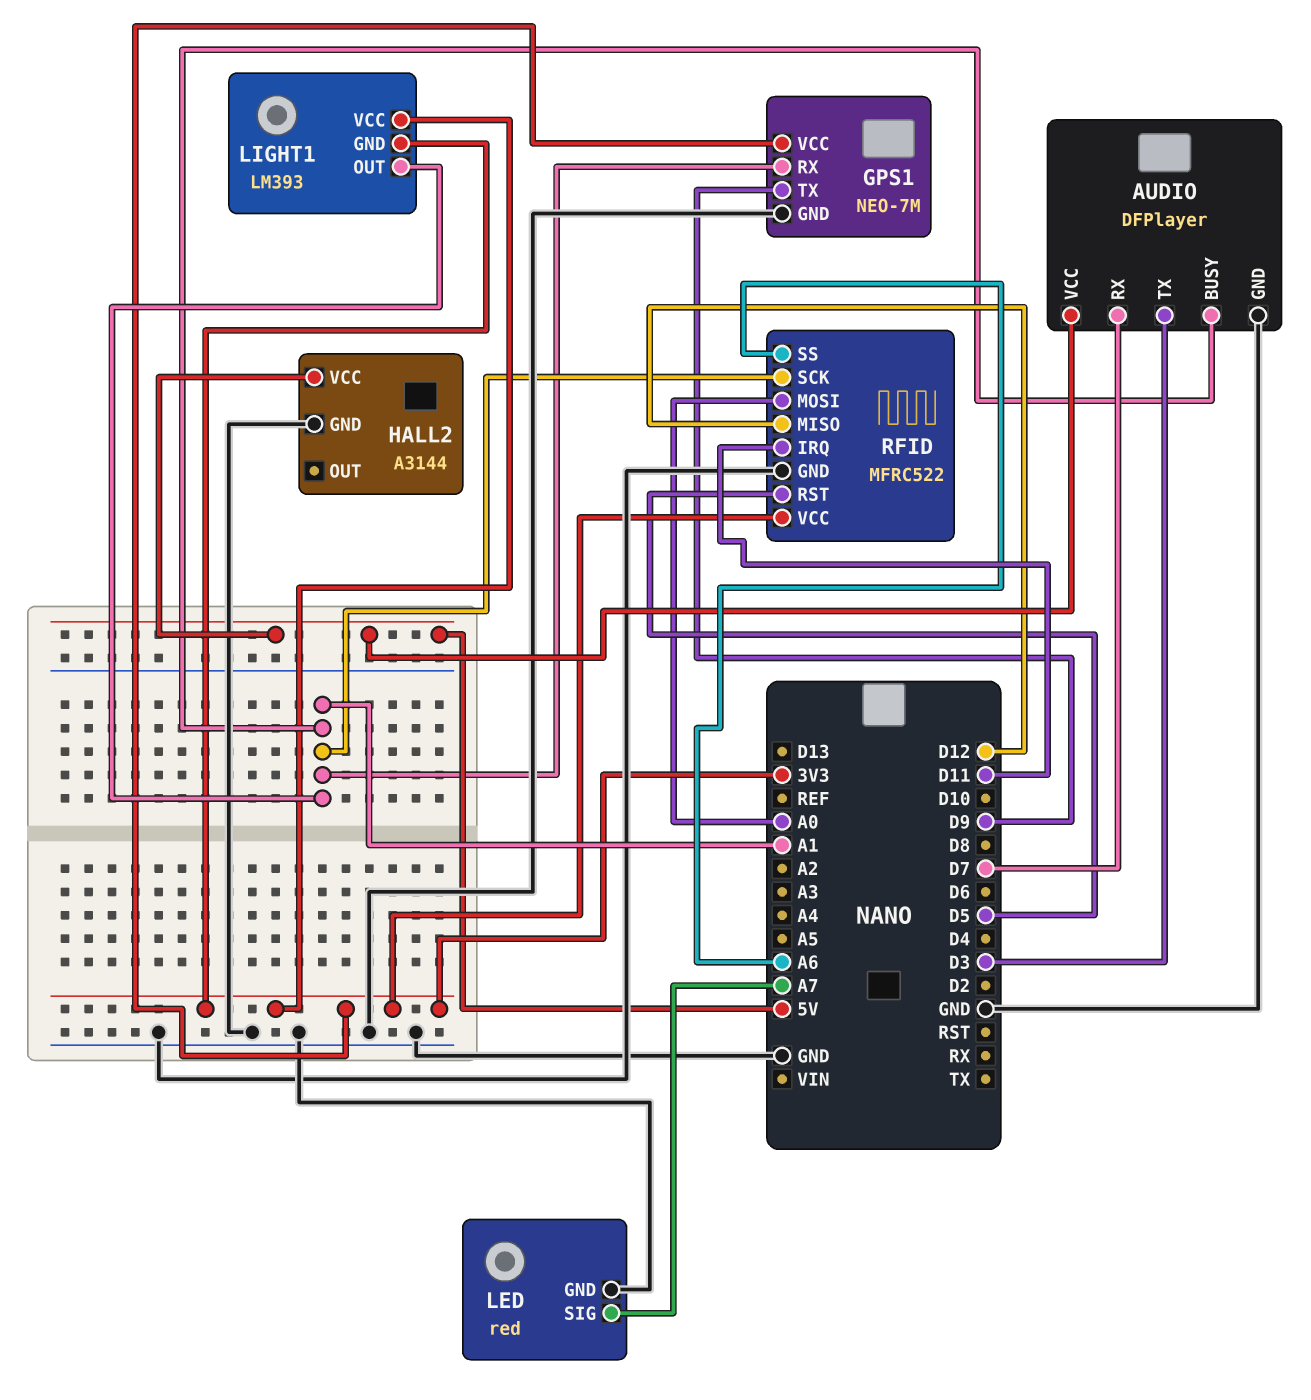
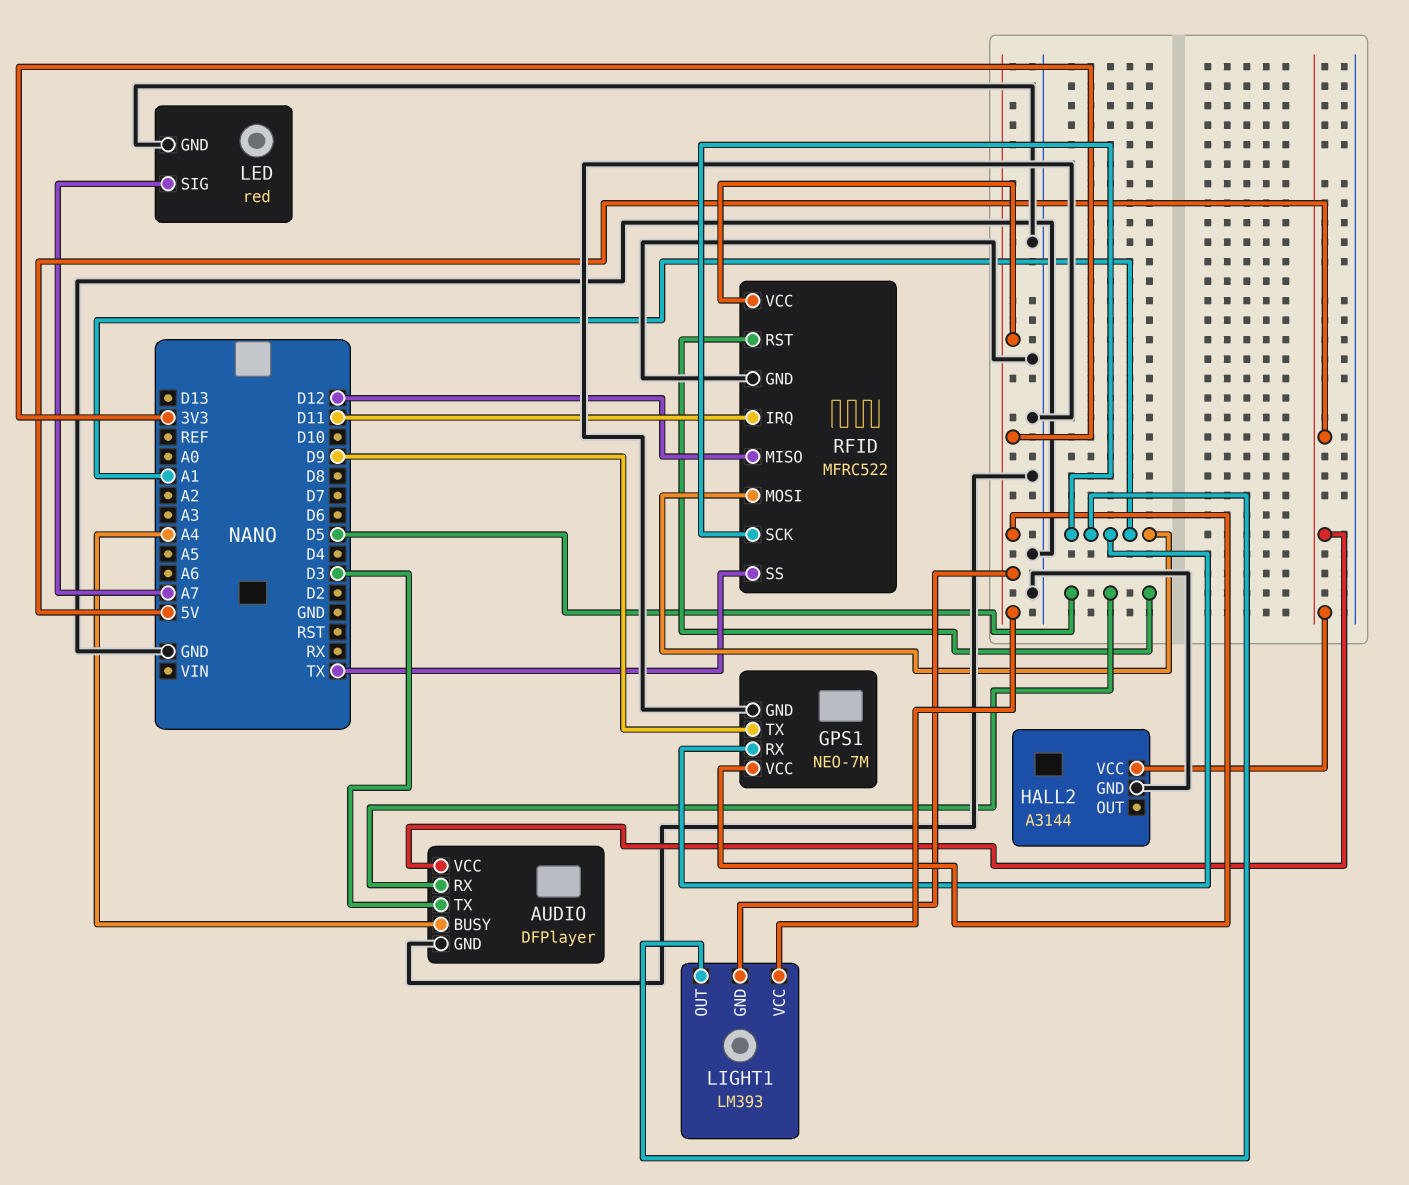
AUDIO pin BUSY: A1 -> A4
AUDIO pin RX: D7 -> D5
RFID pin MOSI: A0 -> A1
RFID pin SS: A6 -> TX

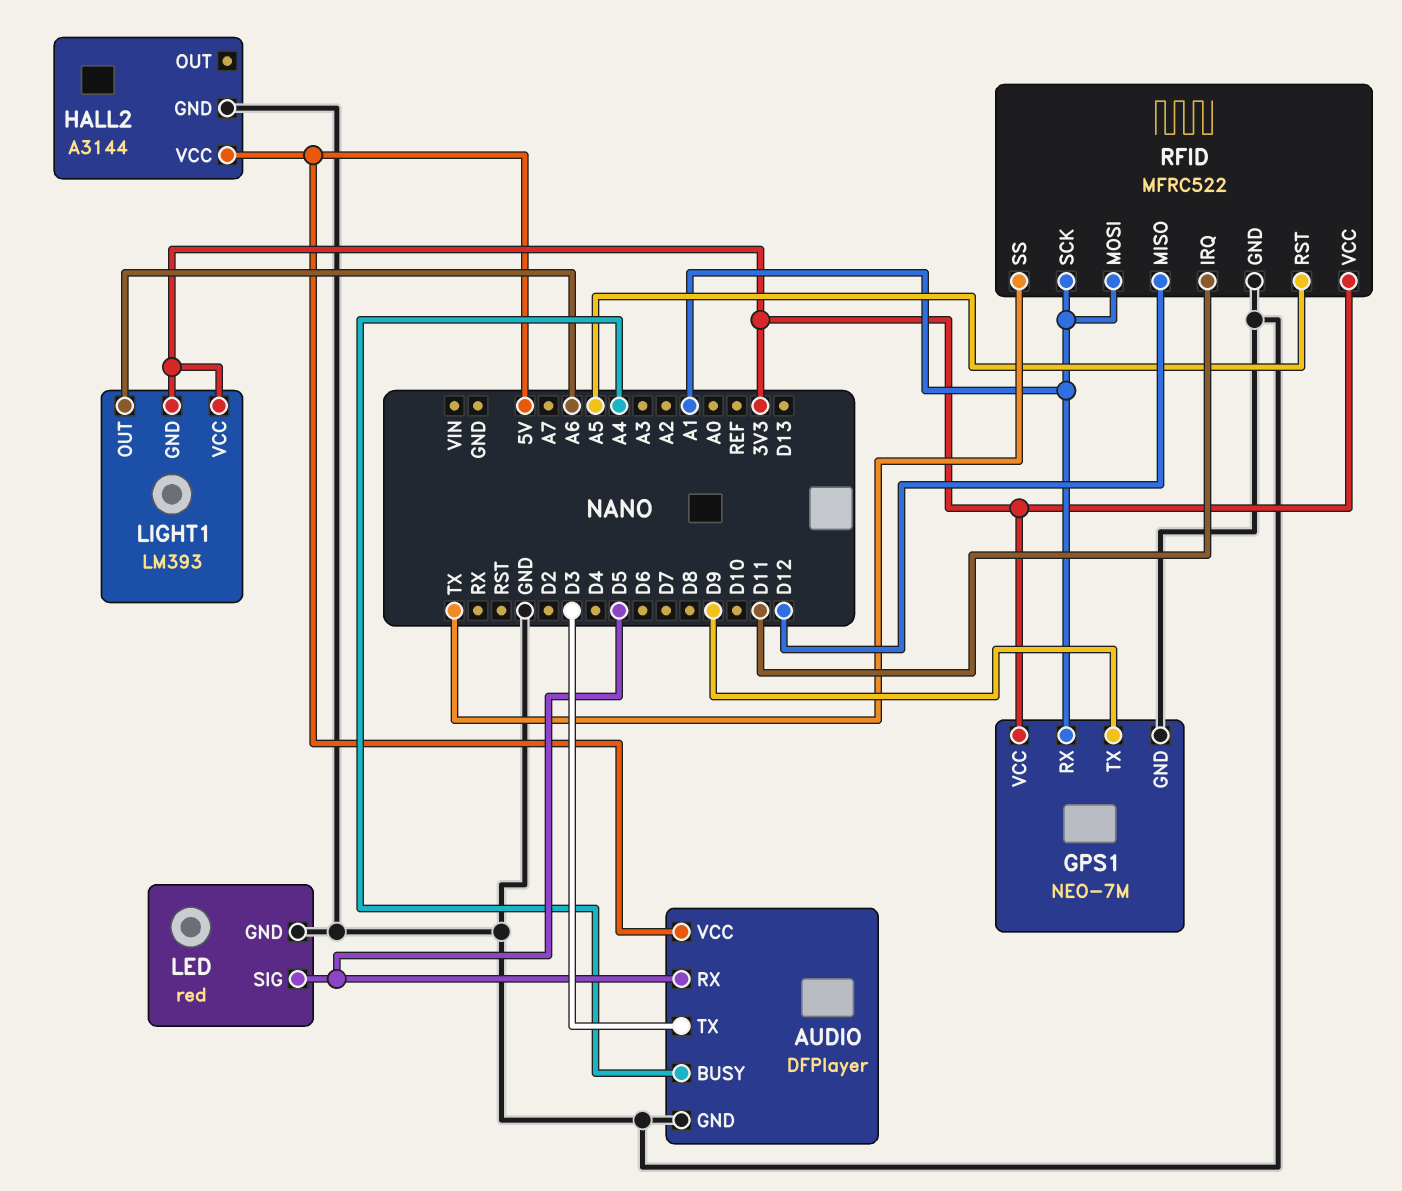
LED pin SIG: A7 -> D5
LIGHT1 pin OUT: A1 -> A6
RFID pin RST: D5 -> A5

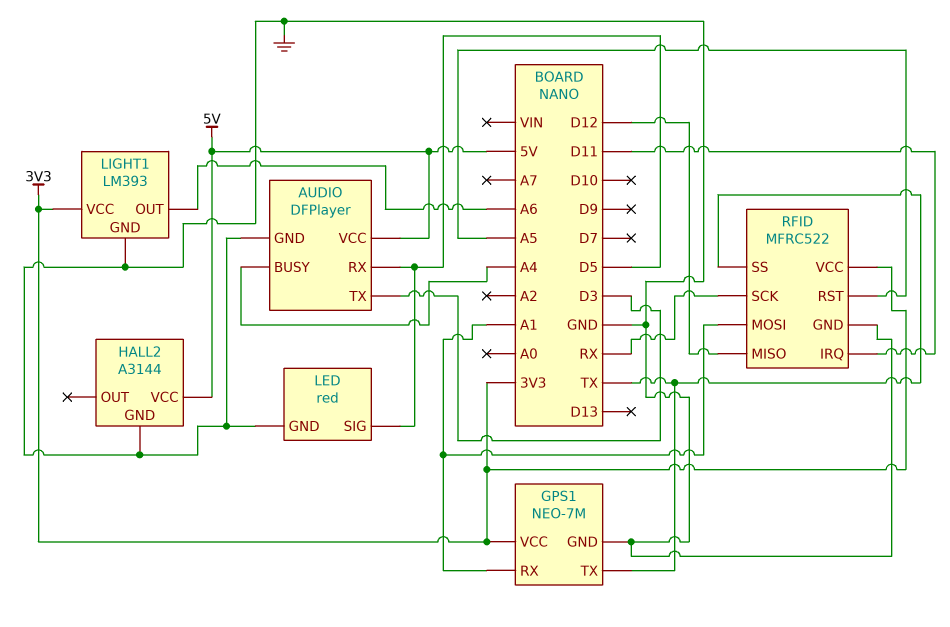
GPS1 pin TX: D9 -> TX
LIGHT1 pin GND: 3V3 -> GND
RFID pin SCK: A1 -> RX

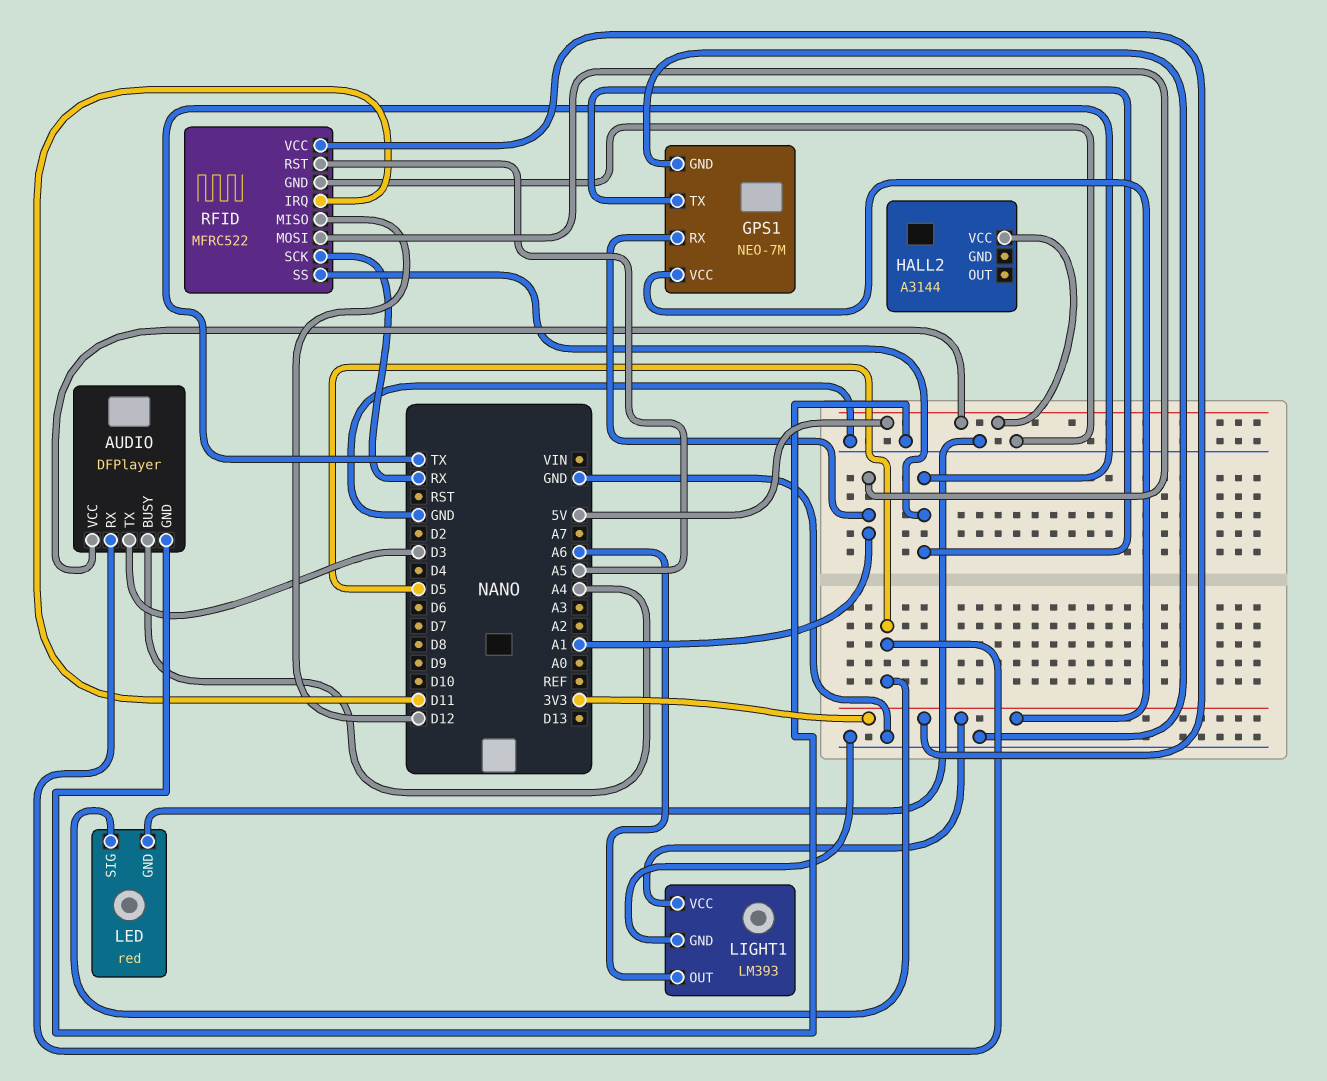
HALL2 pin GND: GND -> none

